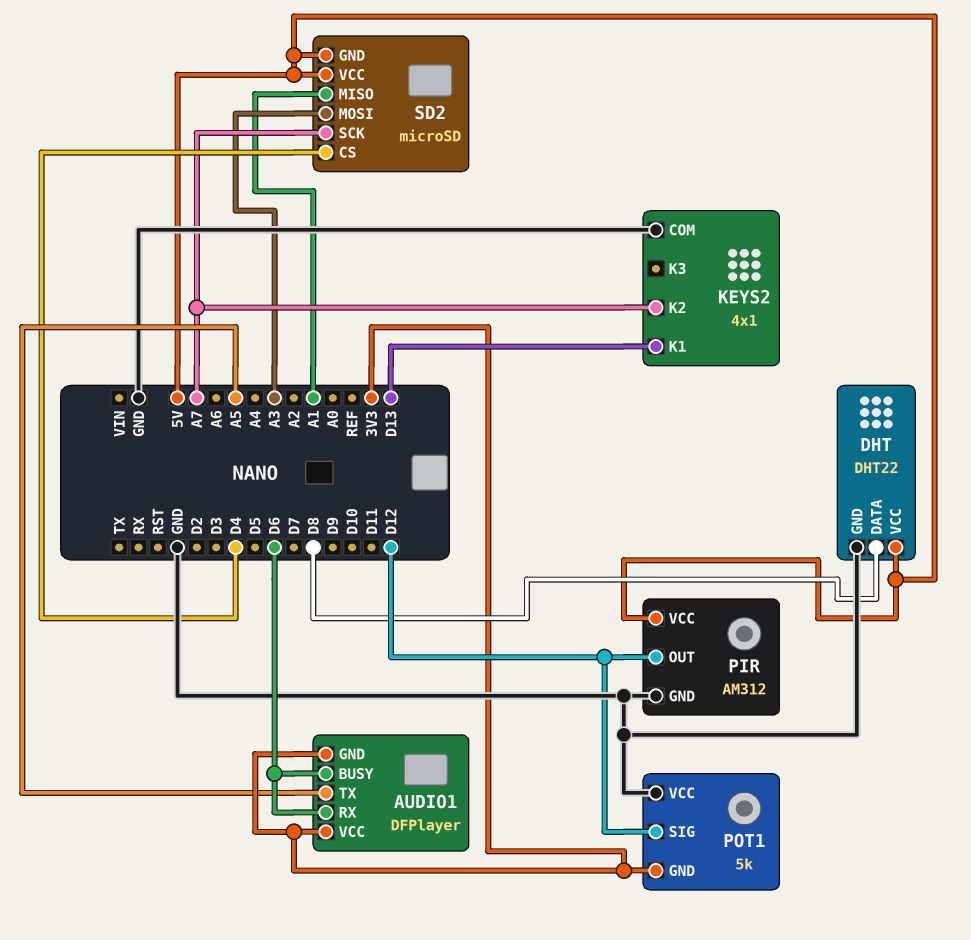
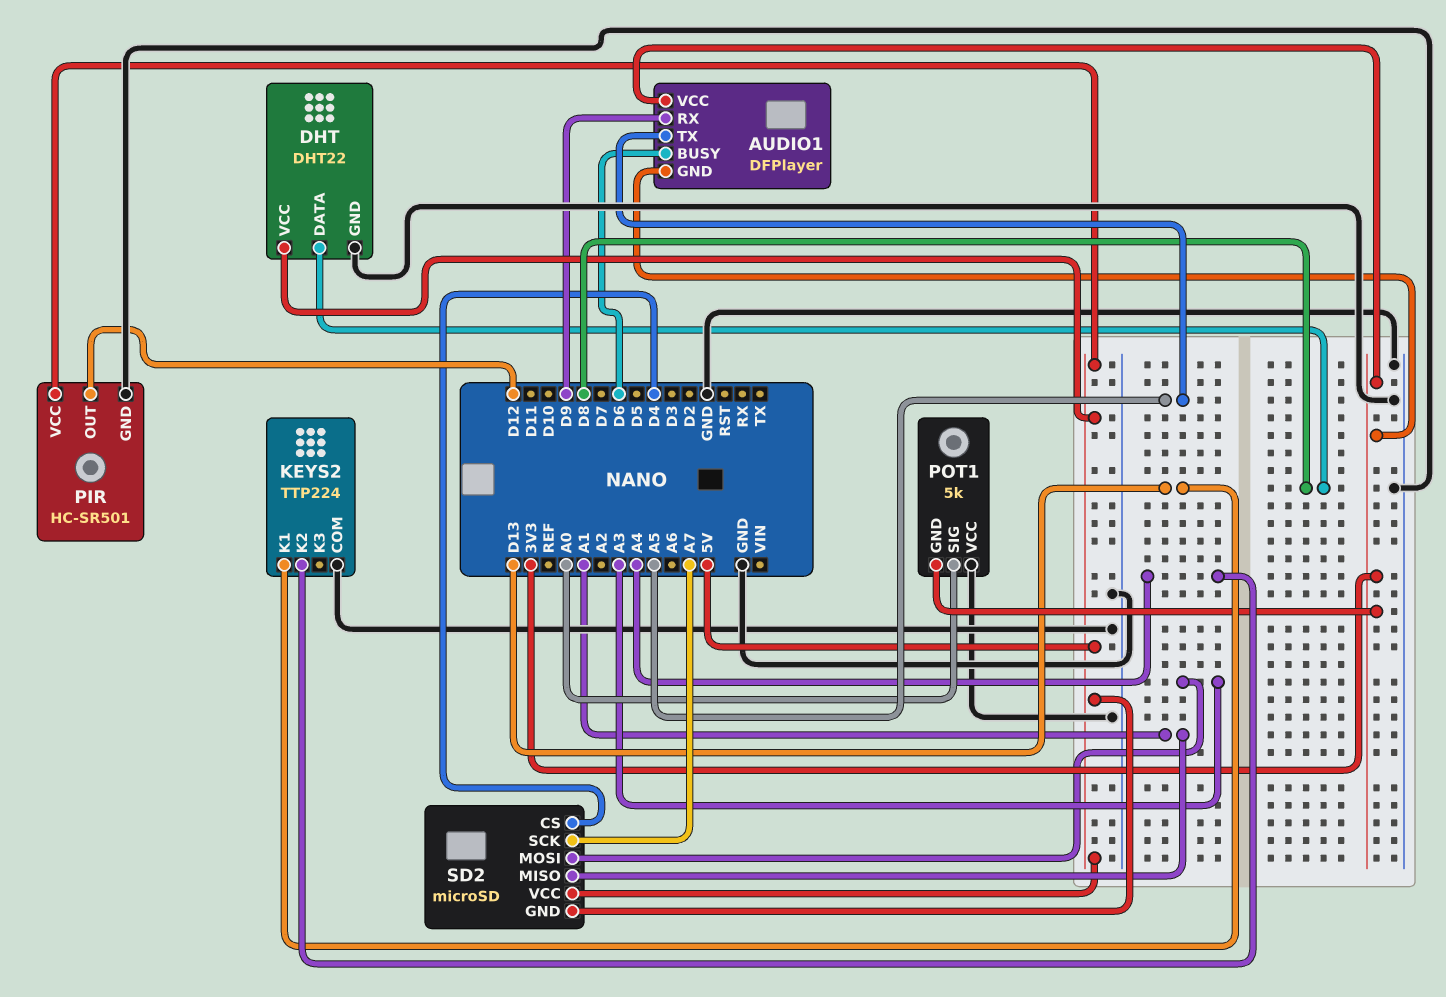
AUDIO1 pin RX: D6 -> D9
KEYS2: 4x1 -> TTP224
KEYS2 pin K2: A7 -> A4
PIR: AM312 -> HC-SR501
POT1 pin SIG: D12 -> A0

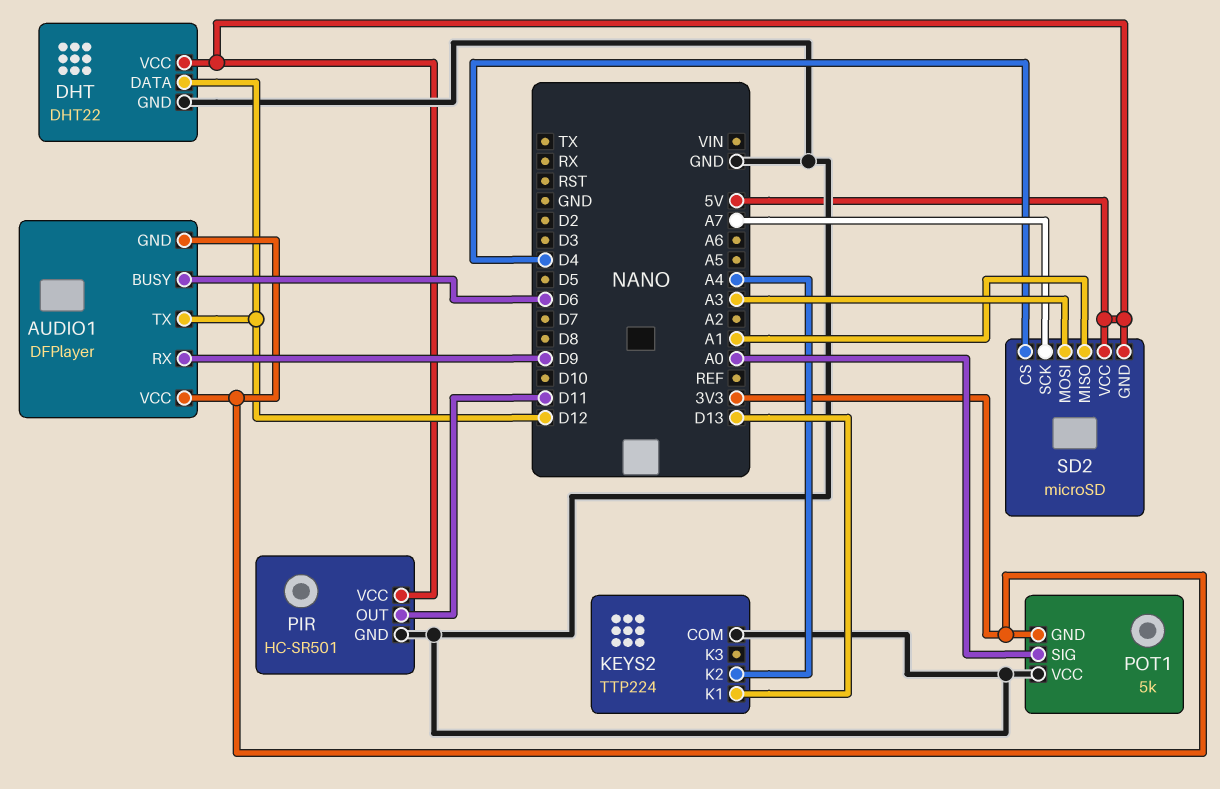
AUDIO1 pin TX: A5 -> D12
DHT pin DATA: D8 -> D12
PIR pin OUT: D12 -> D11

